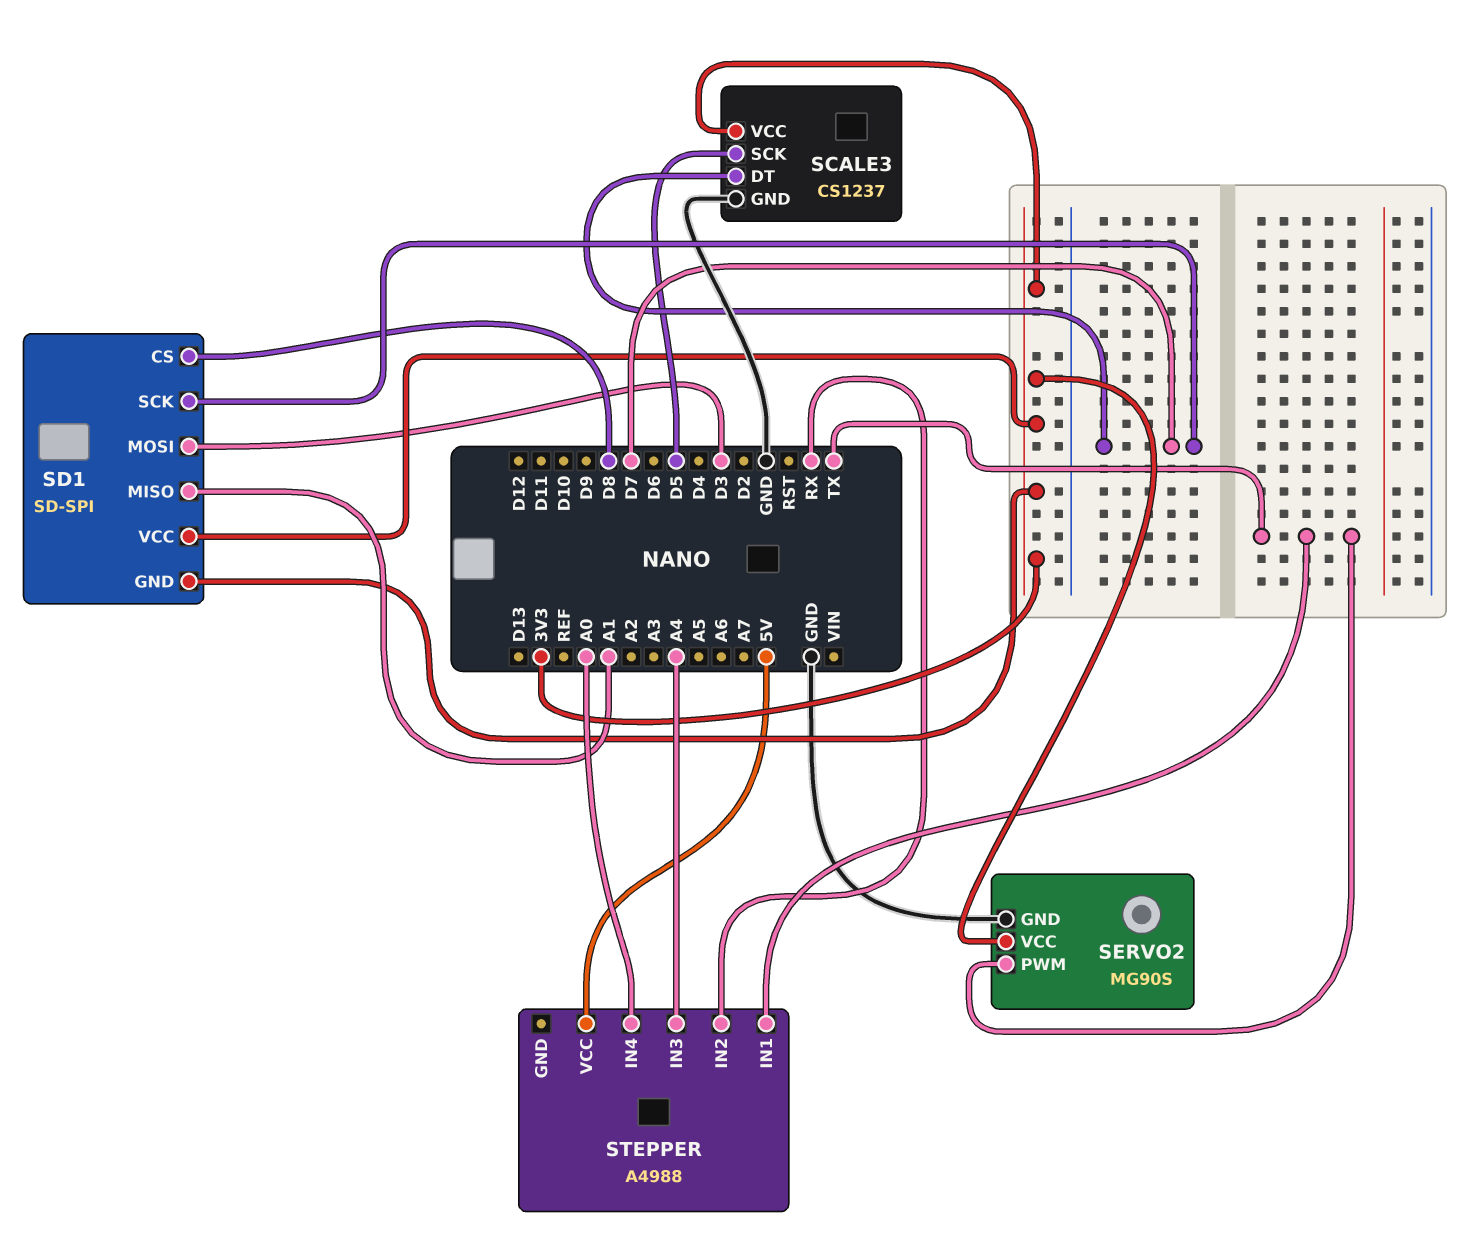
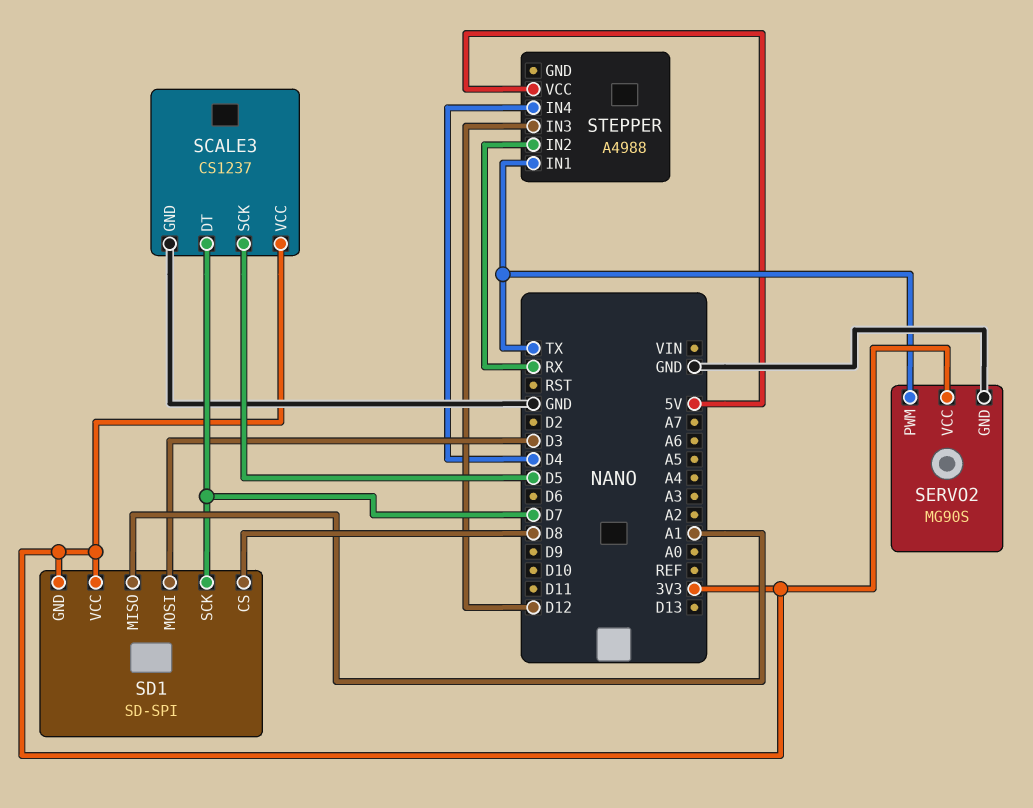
STEPPER pin IN3: A4 -> D12
STEPPER pin IN4: A0 -> D4

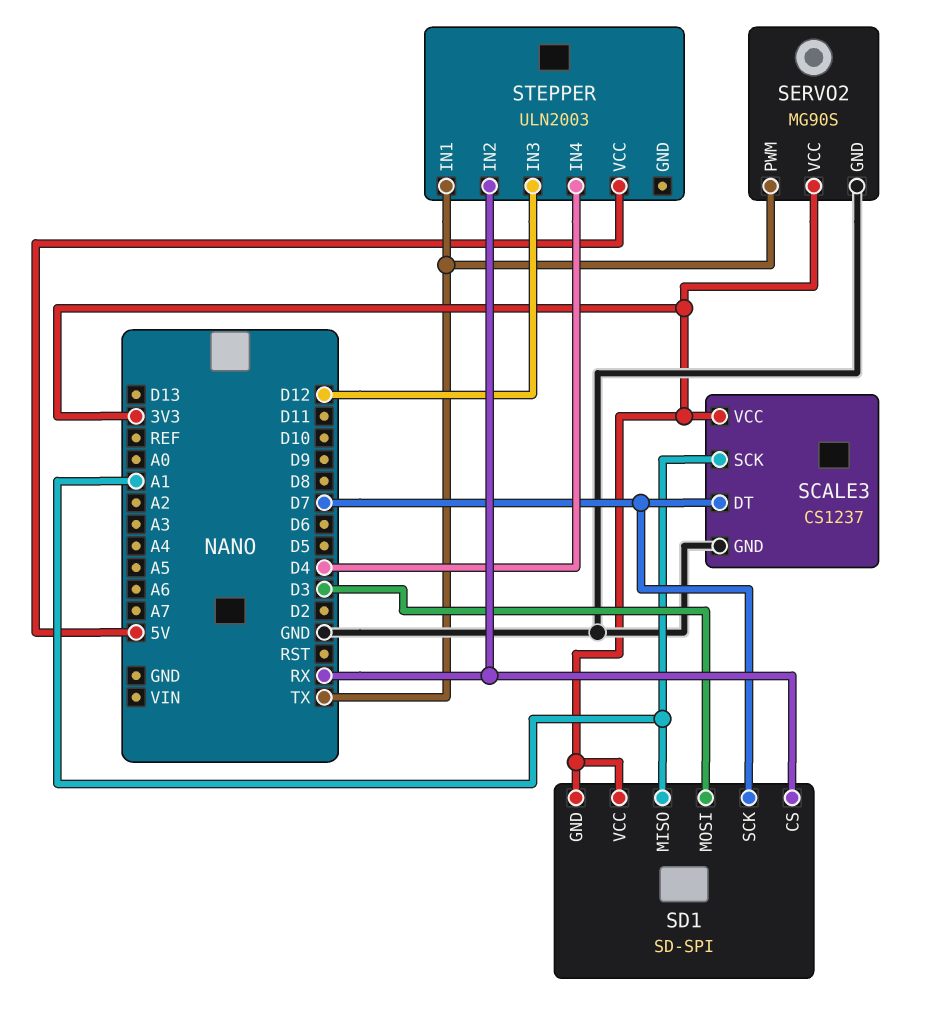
SCALE3 pin SCK: D5 -> A1
SD1 pin CS: D8 -> RX
STEPPER: A4988 -> ULN2003

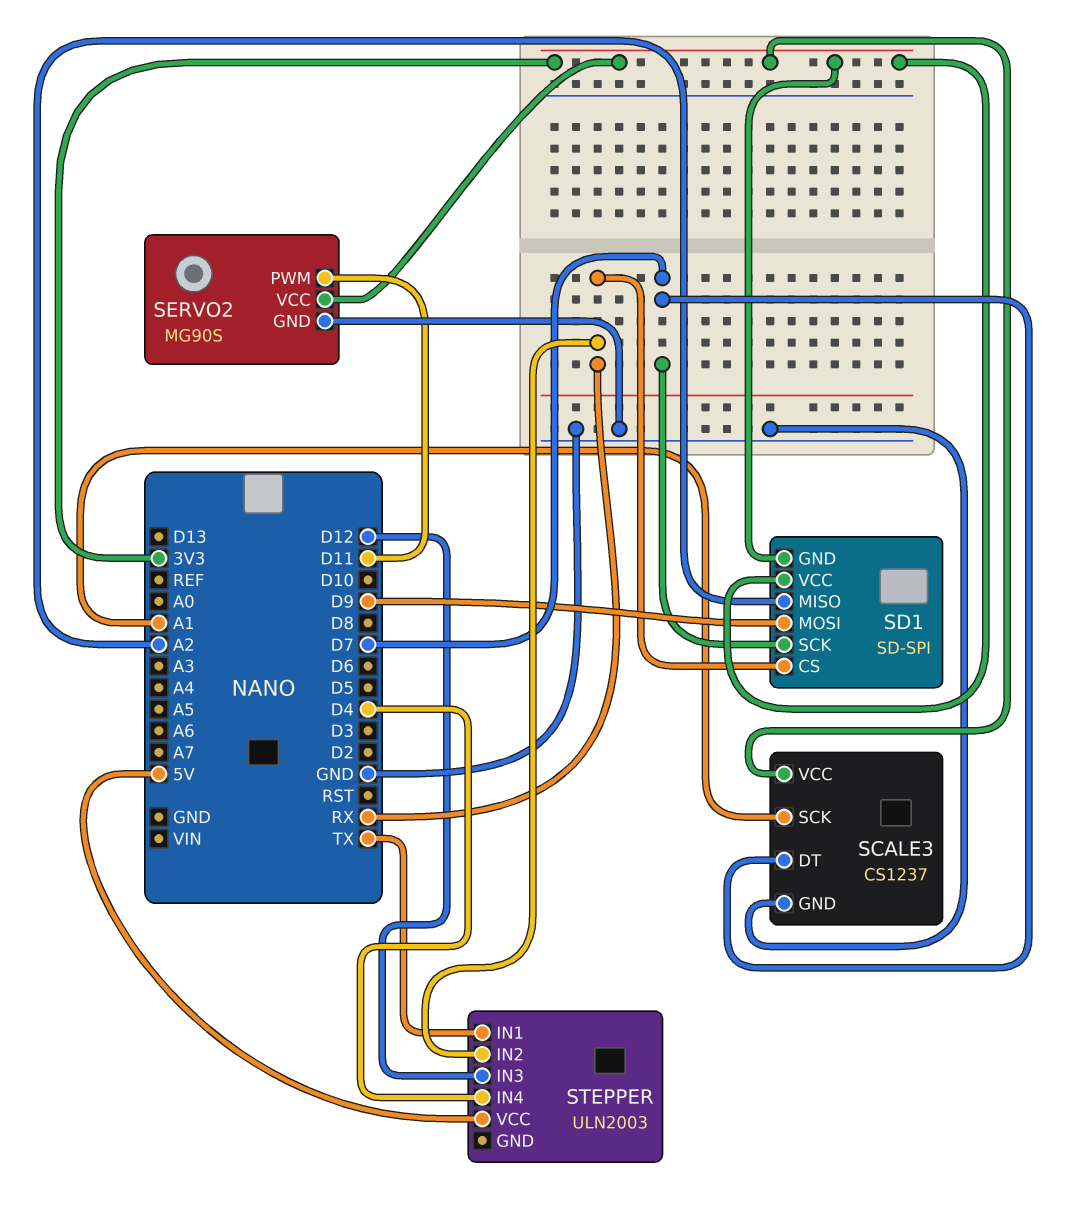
SD1 pin MISO: A1 -> A2
SD1 pin MOSI: D3 -> D9
SERVO2 pin PWM: TX -> D11

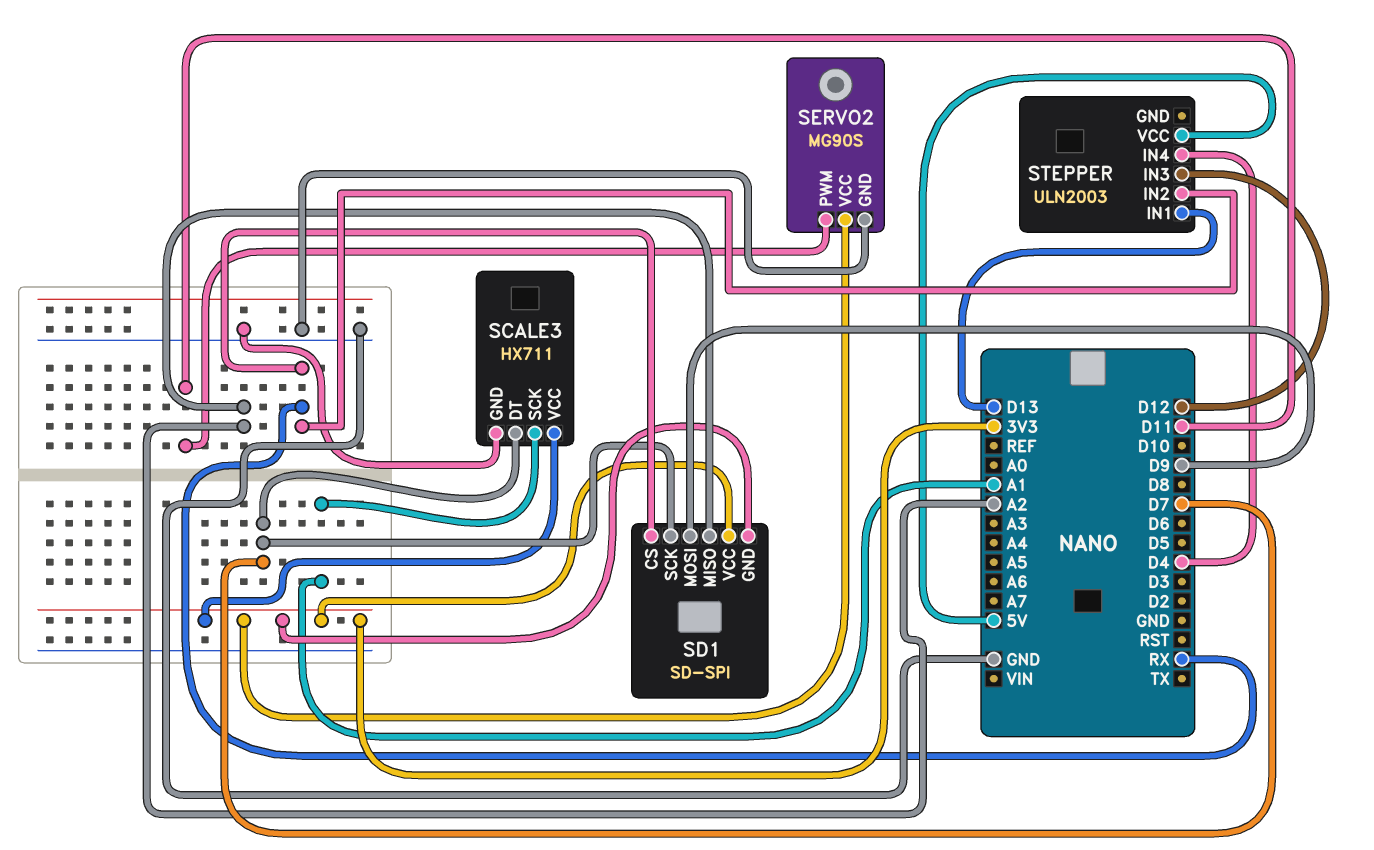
SCALE3: CS1237 -> HX711
STEPPER pin IN1: TX -> D13

